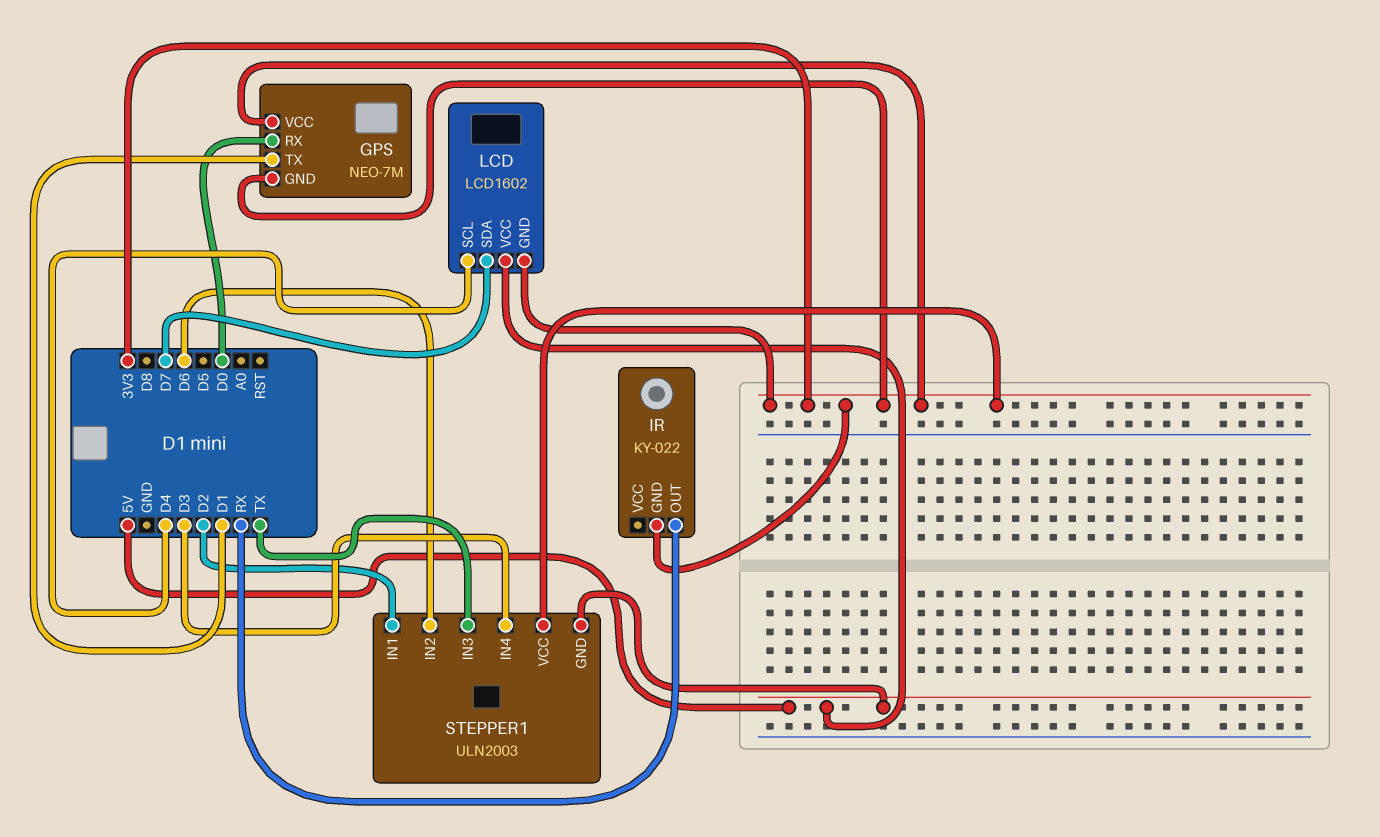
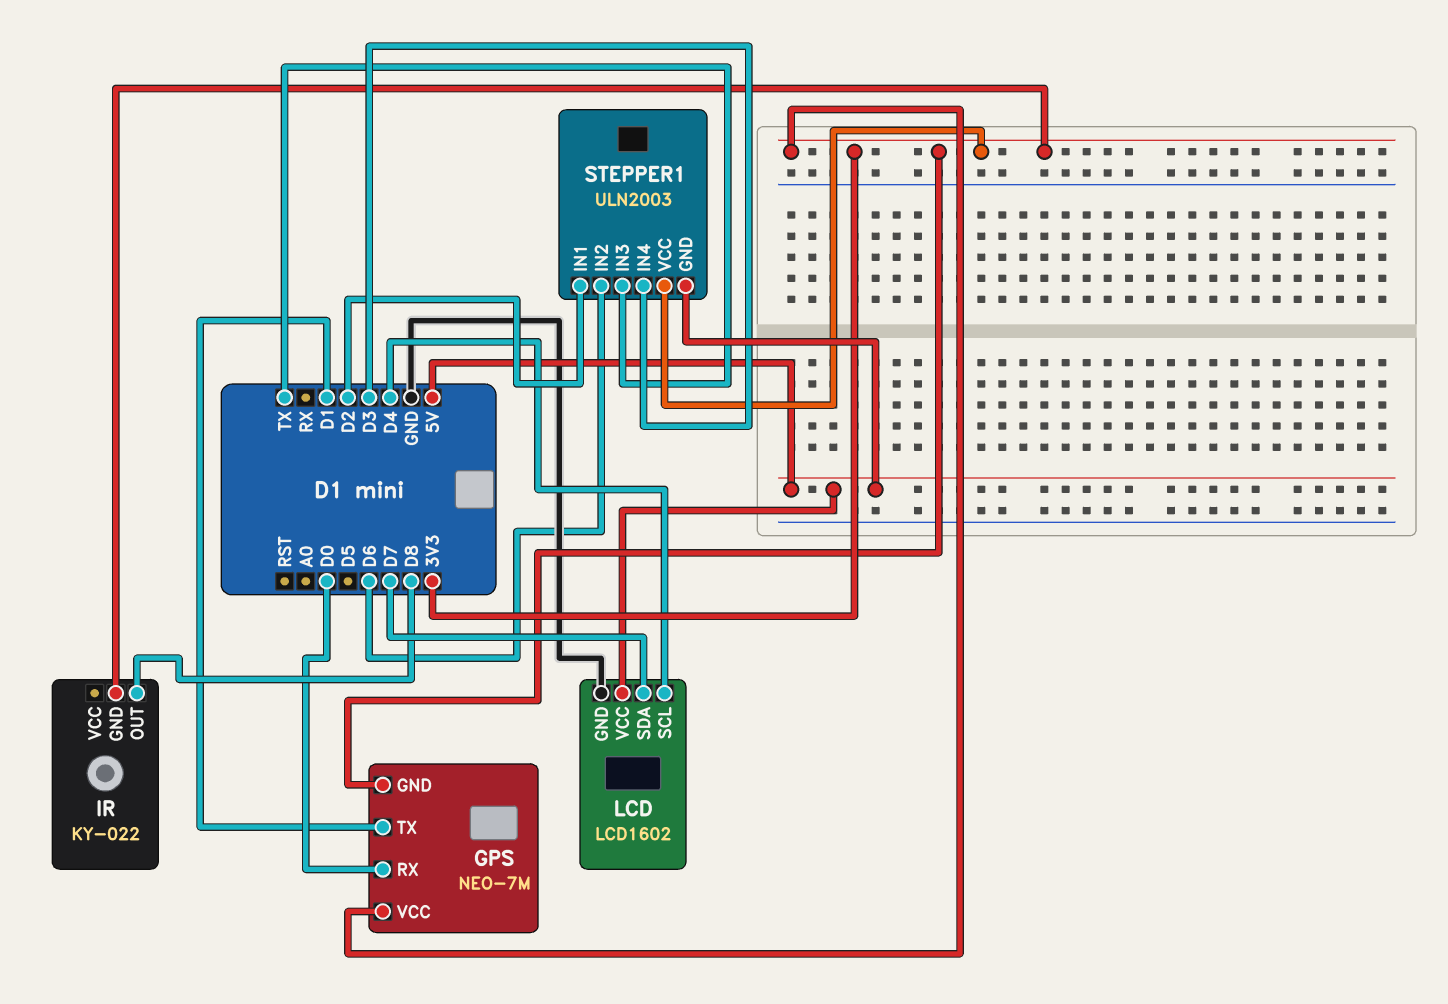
IR pin OUT: RX -> D8
LCD pin GND: 3V3 -> GND

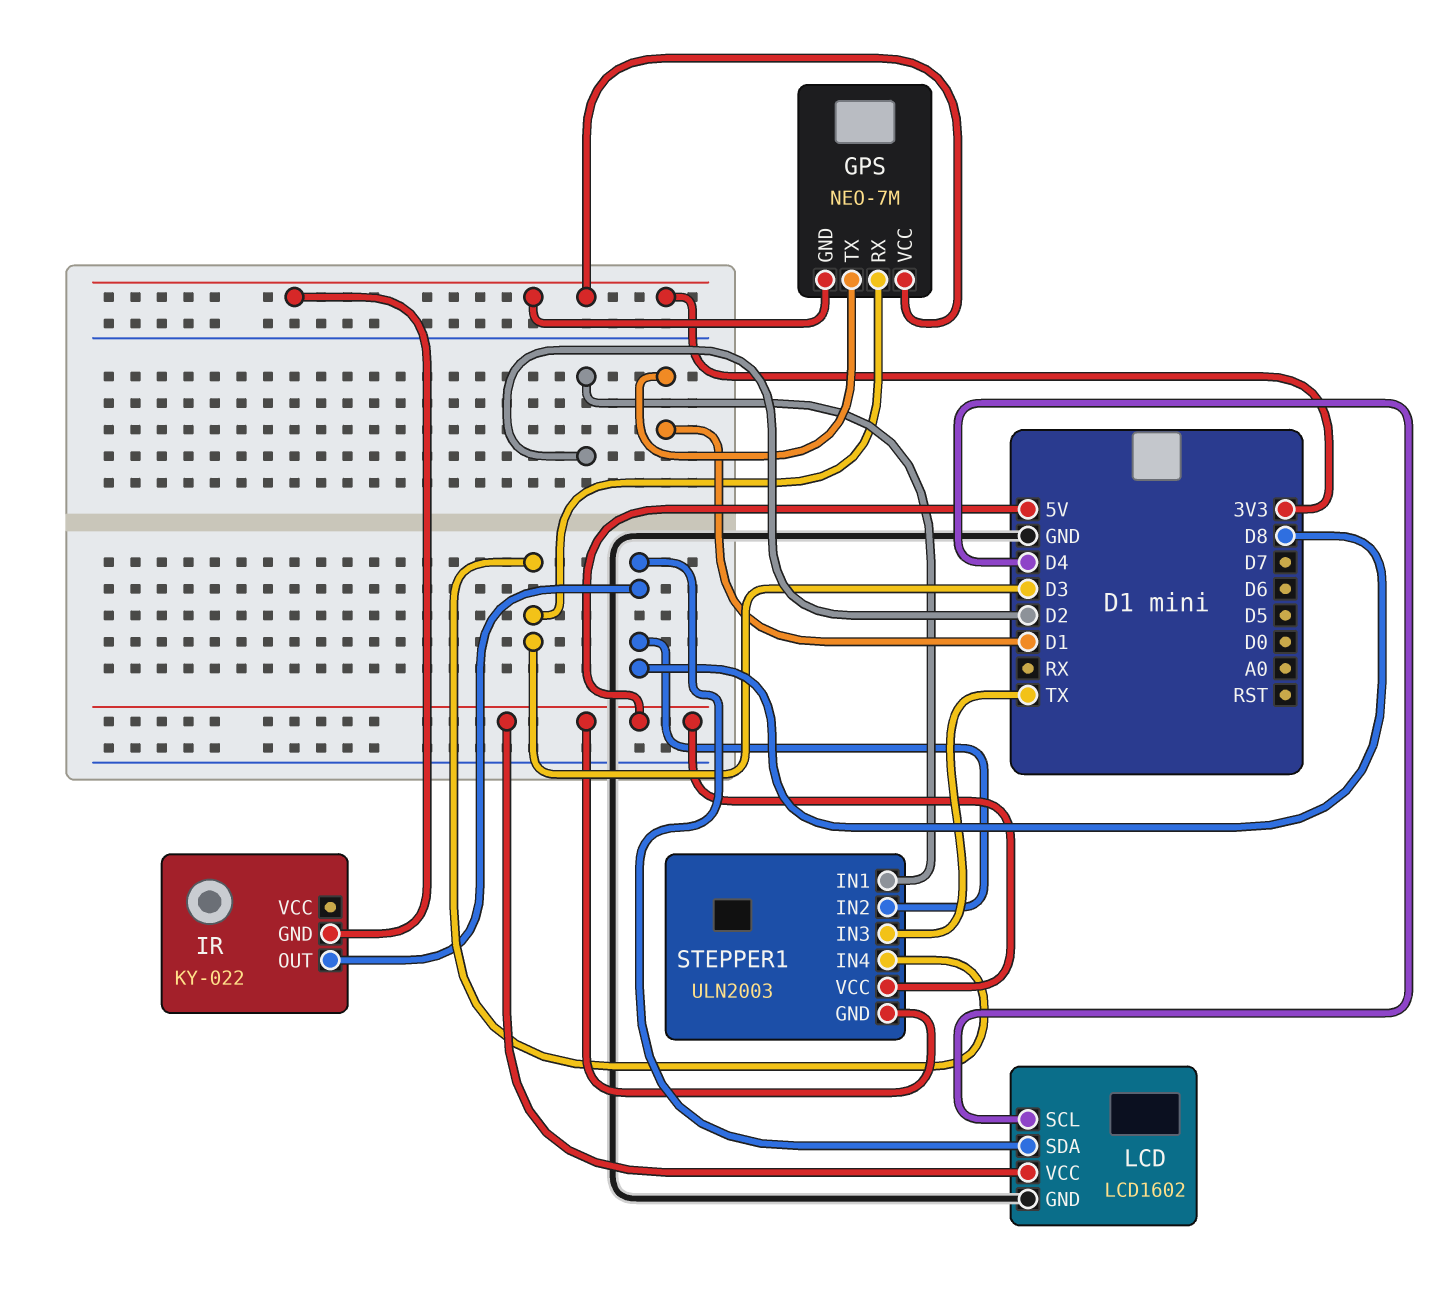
GPS pin RX: D0 -> D3
LCD pin SDA: D7 -> D8
STEPPER1 pin IN2: D6 -> D8
STEPPER1 pin VCC: 3V3 -> 5V

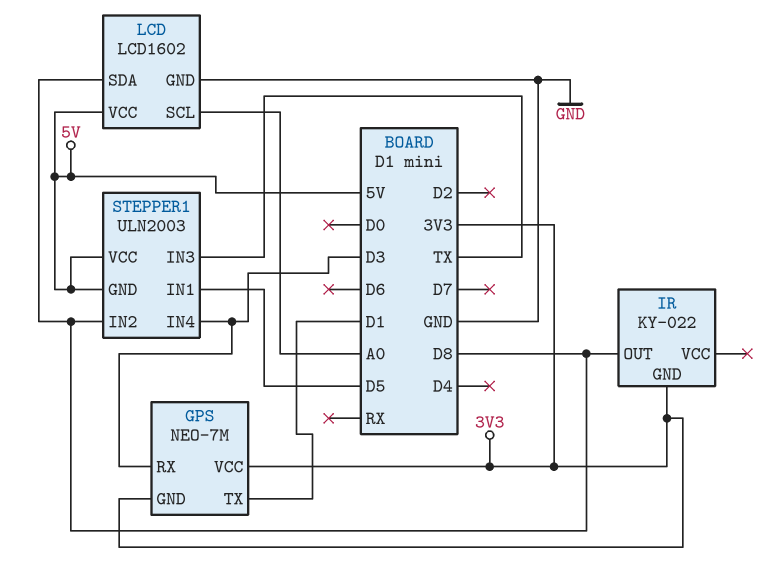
LCD pin SCL: D4 -> A0
STEPPER1 pin IN1: D2 -> D5

